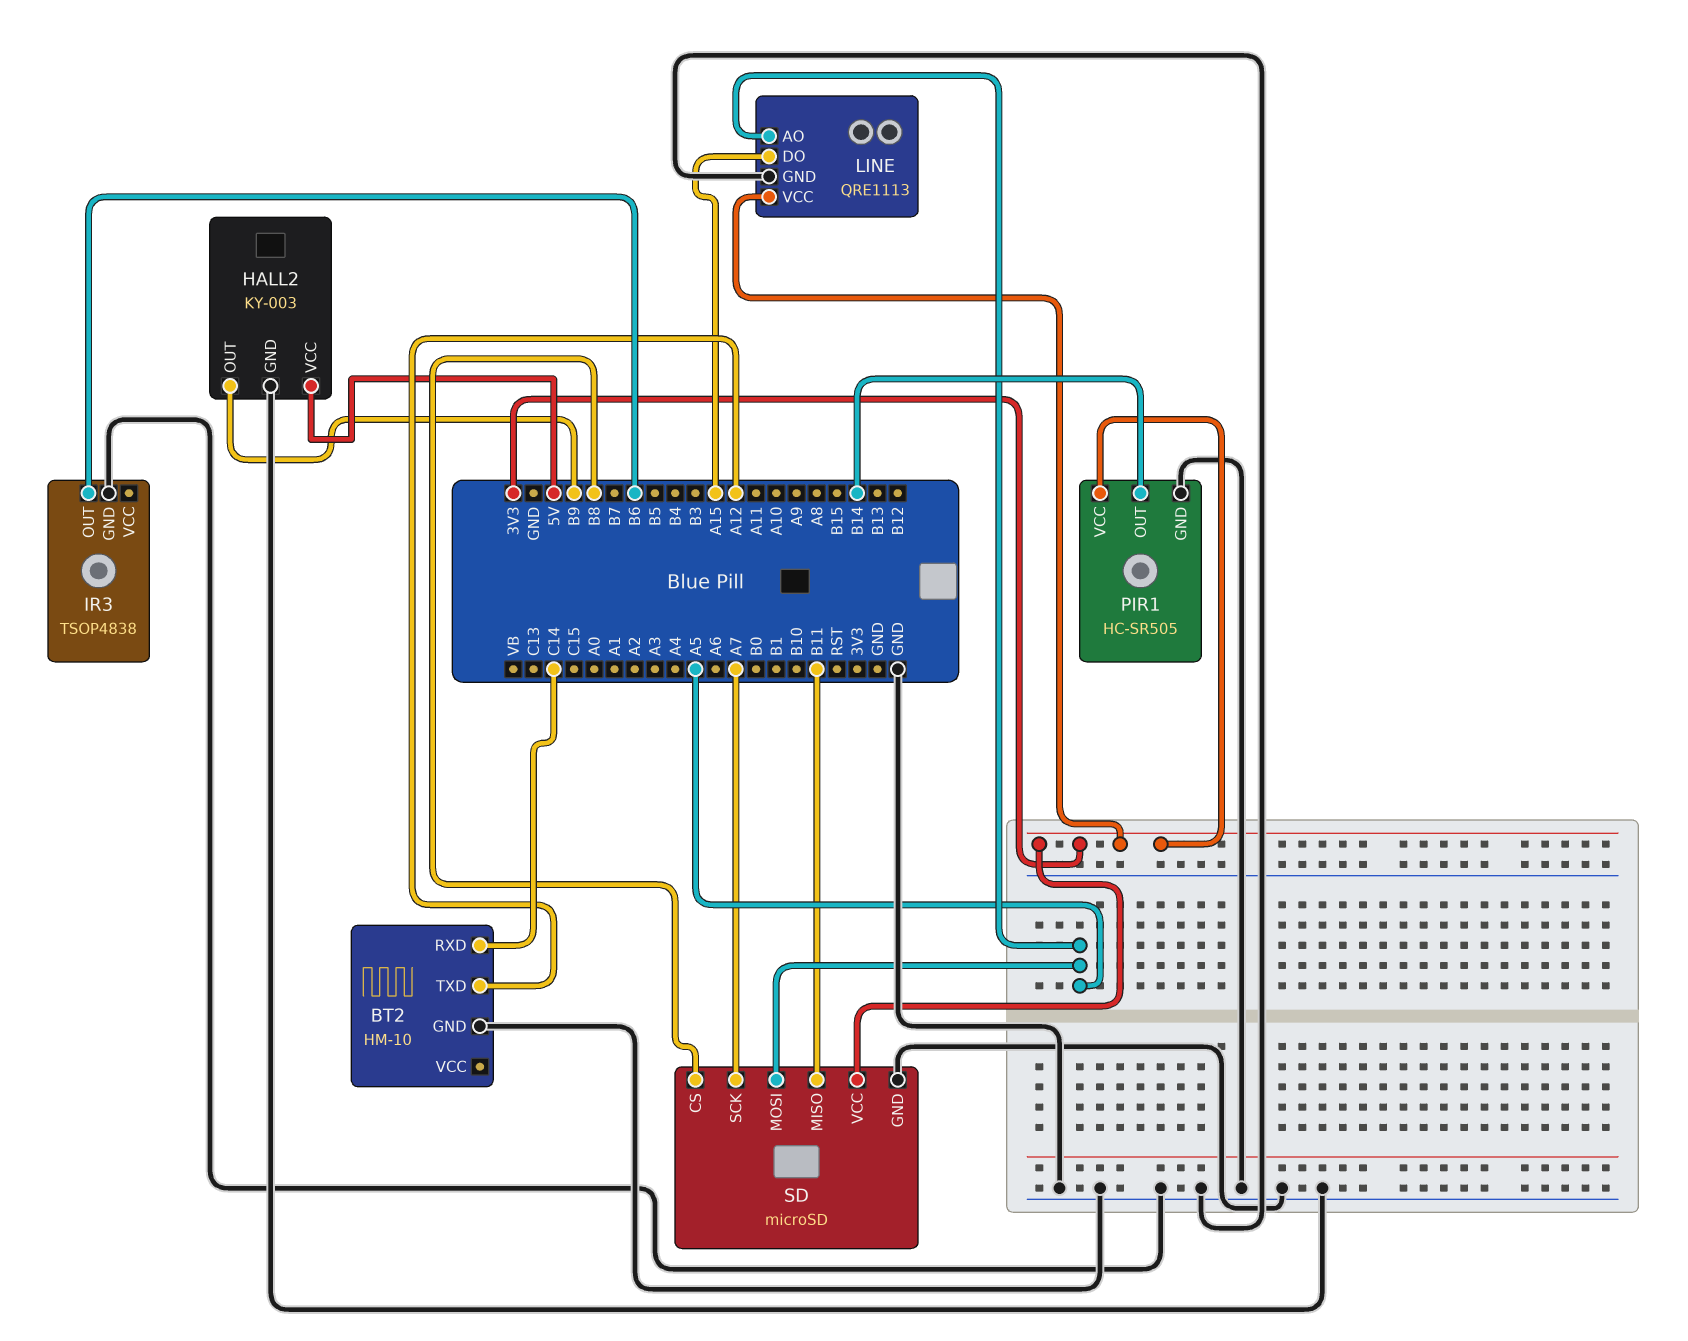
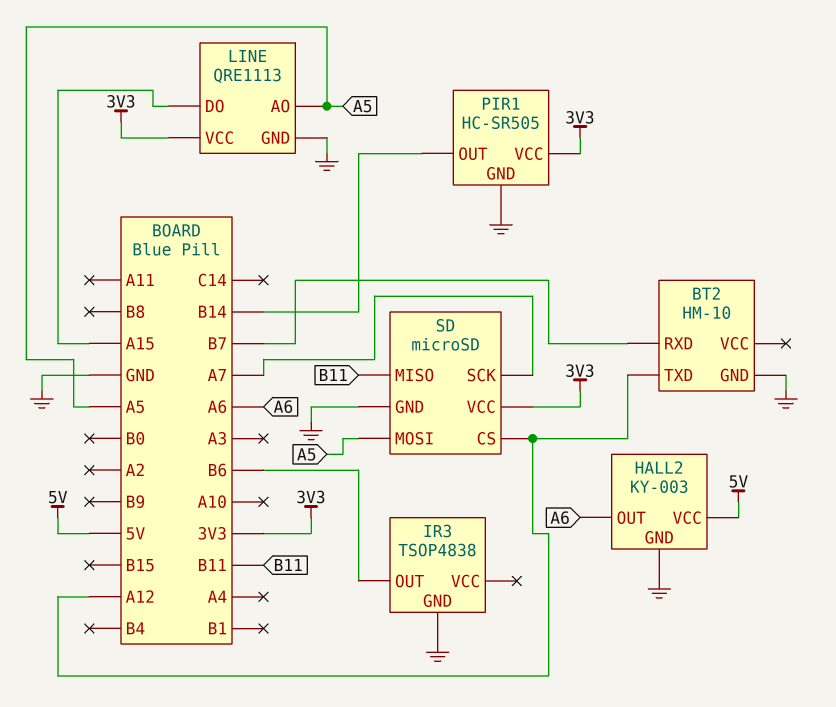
BT2 pin RXD: C14 -> B7
HALL2 pin OUT: B9 -> A6
SD pin CS: B8 -> A12

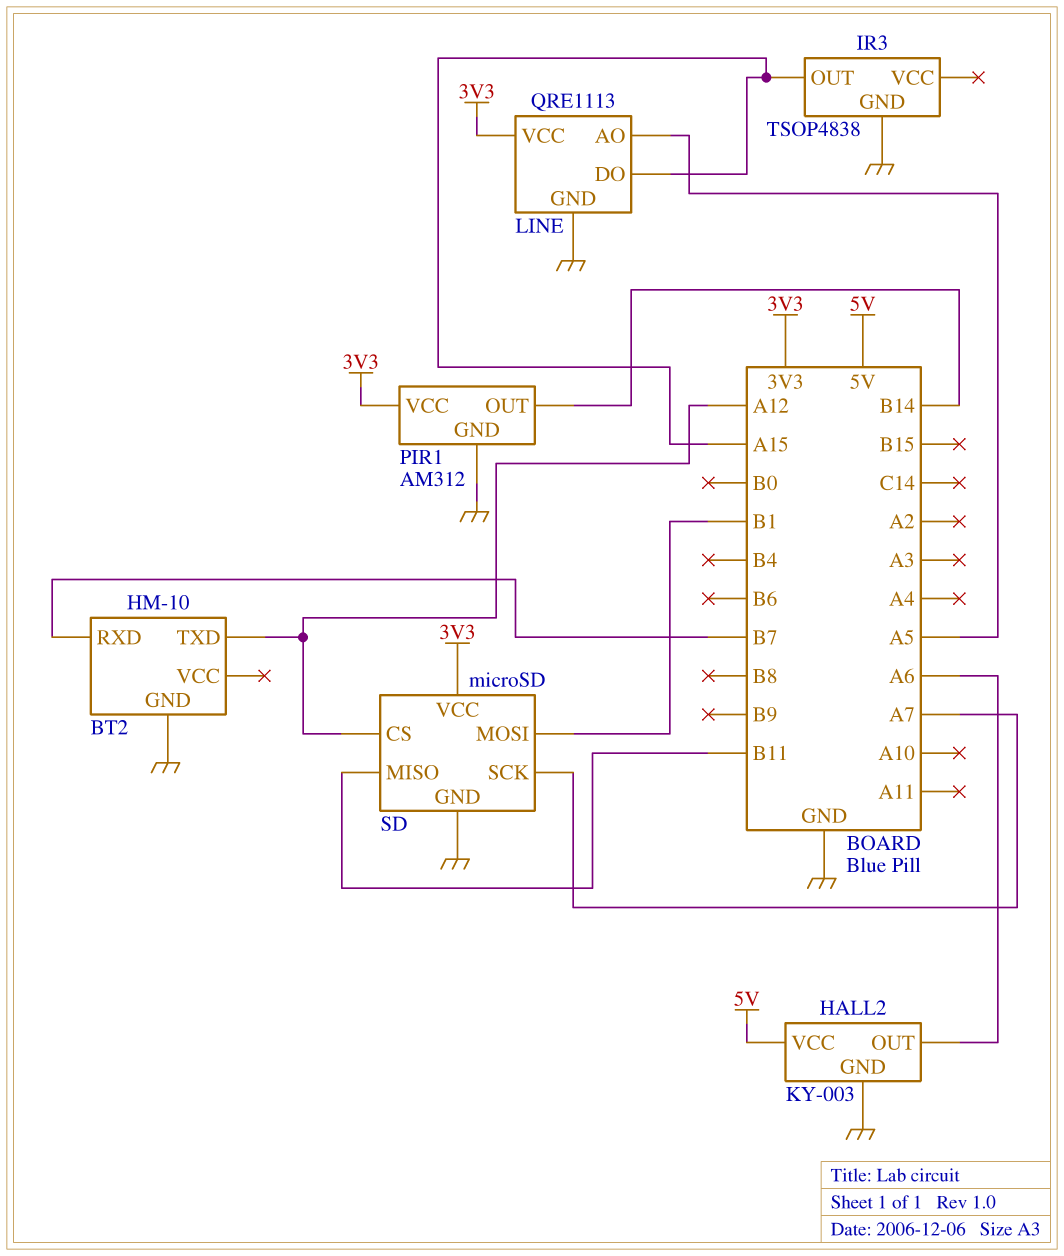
IR3 pin OUT: B6 -> A15
PIR1: HC-SR505 -> AM312
SD pin MOSI: A5 -> B1

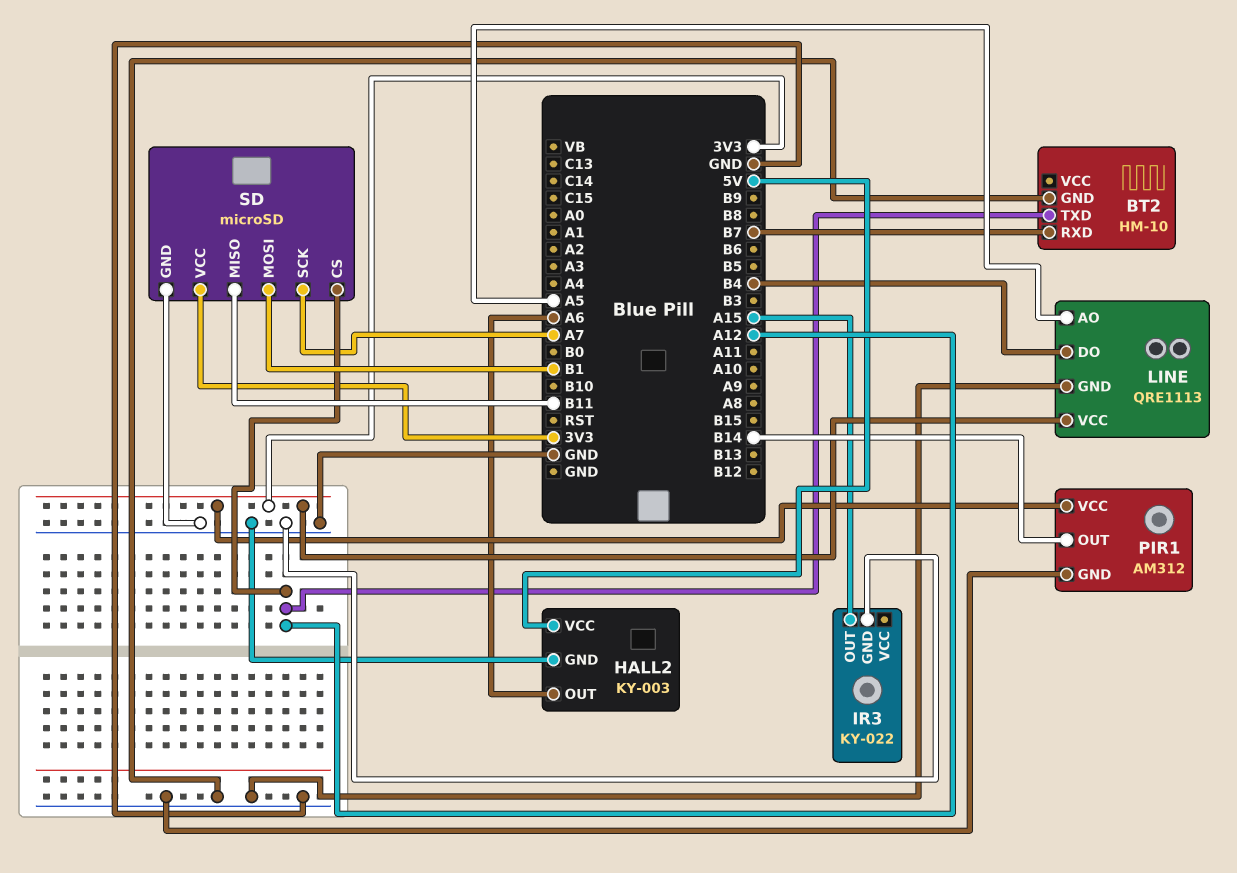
IR3: TSOP4838 -> KY-022
LINE pin DO: A15 -> B4

